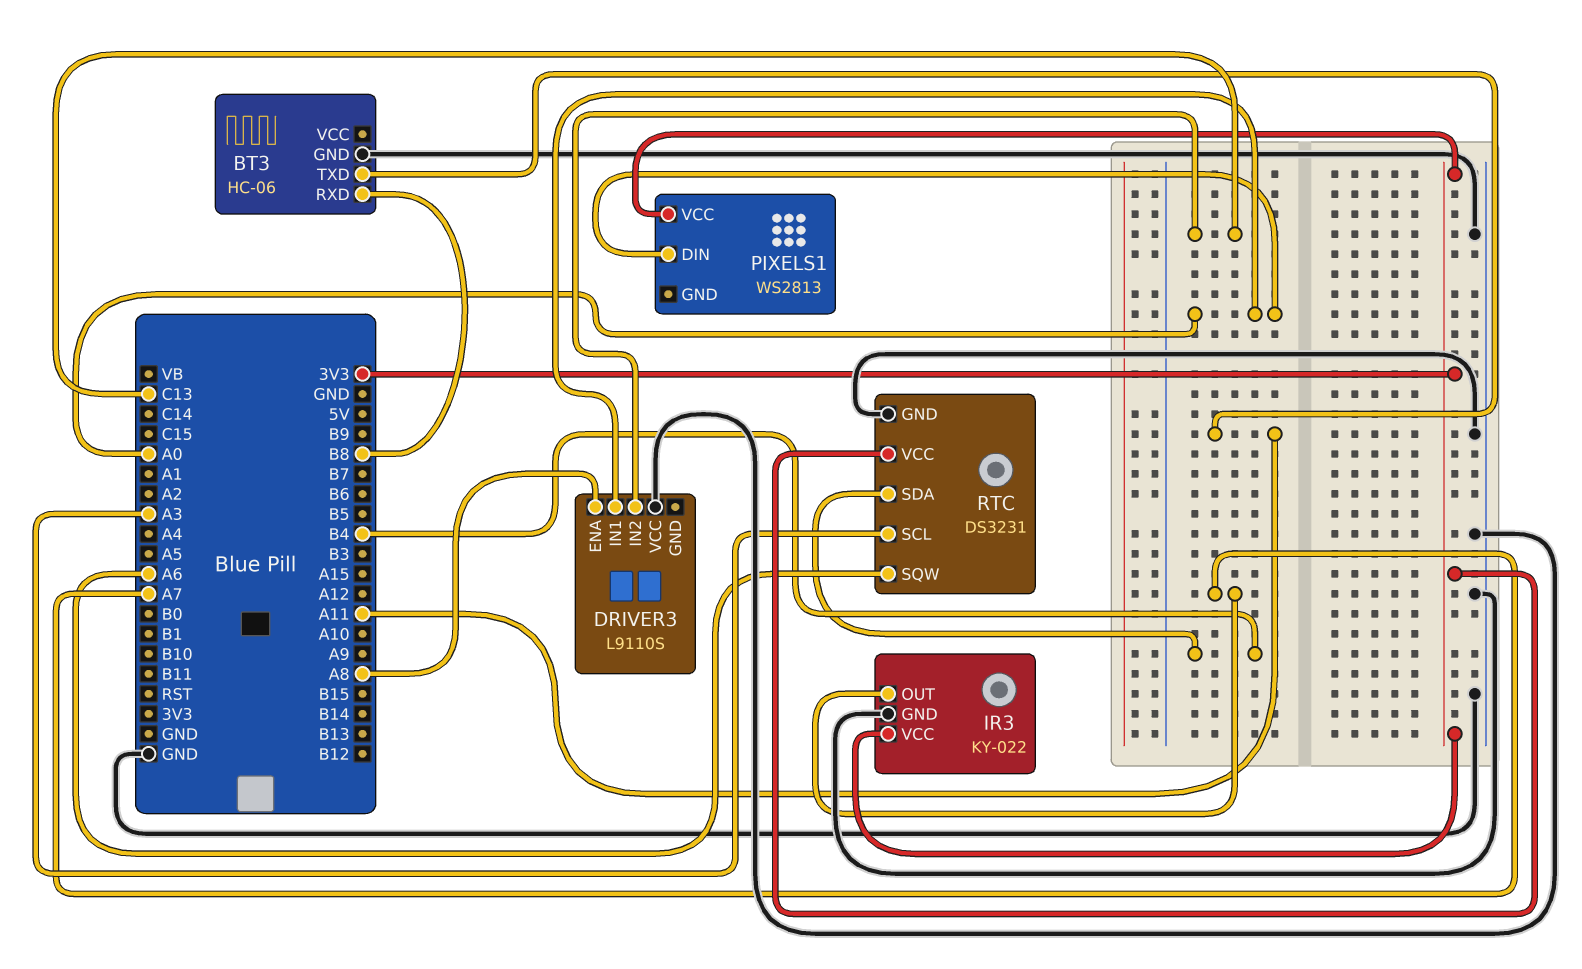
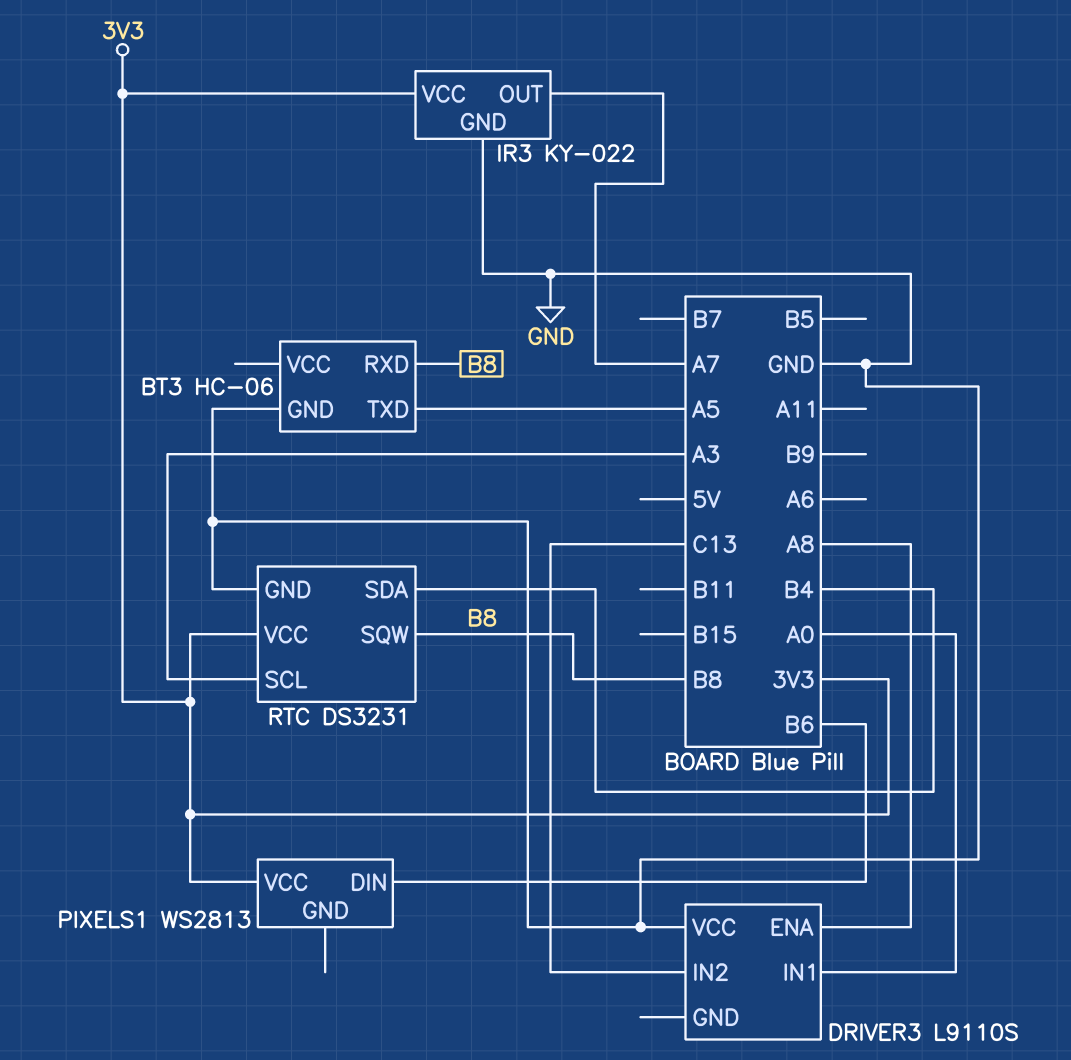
BT3 pin TXD: A11 -> A5
PIXELS1 pin DIN: A0 -> B6
RTC pin SQW: A6 -> B8

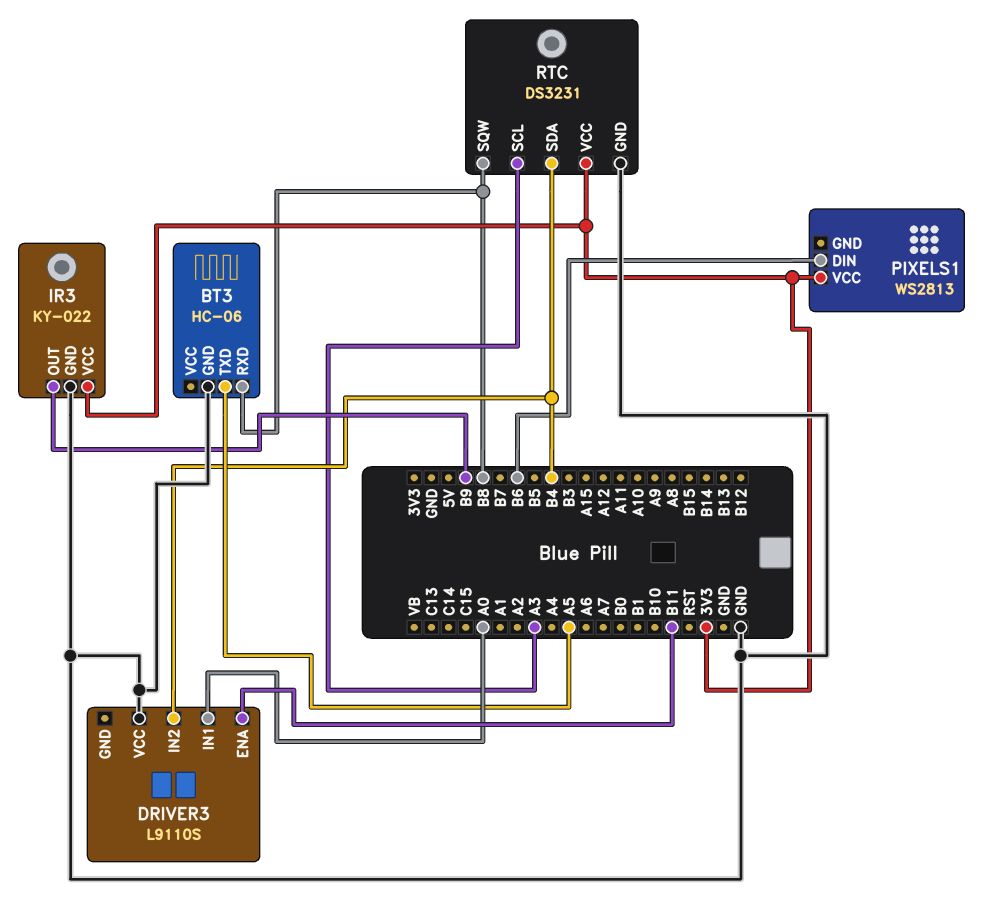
DRIVER3 pin ENA: A8 -> B11
DRIVER3 pin IN2: C13 -> B4
IR3 pin OUT: A7 -> B9

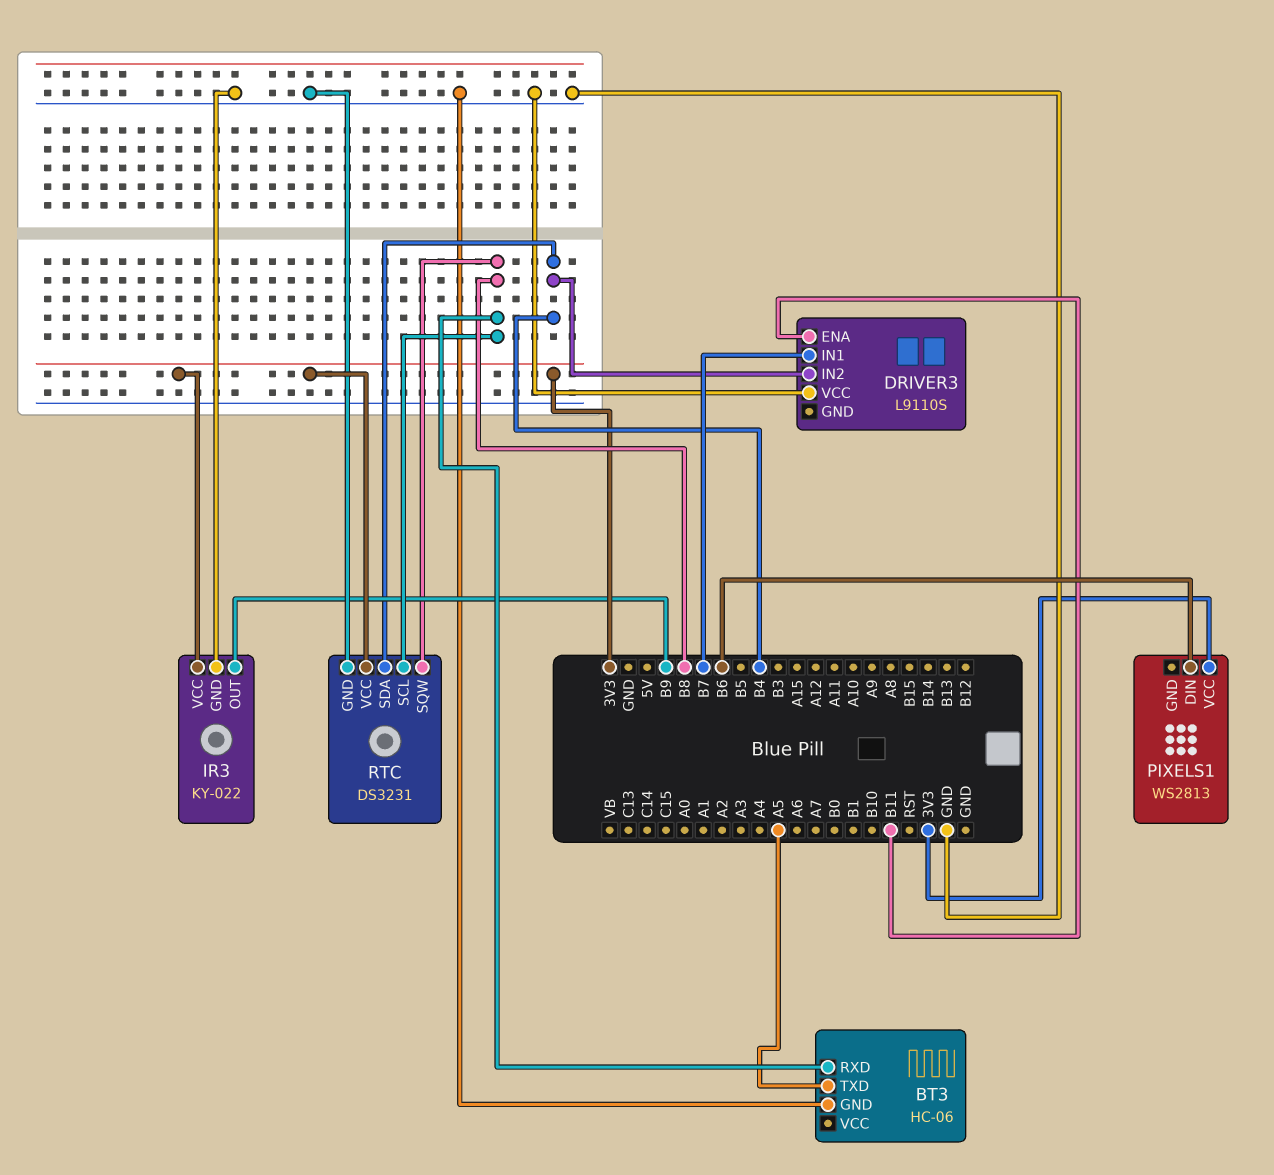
DRIVER3 pin IN1: A0 -> B7
RTC pin SCL: A3 -> B8

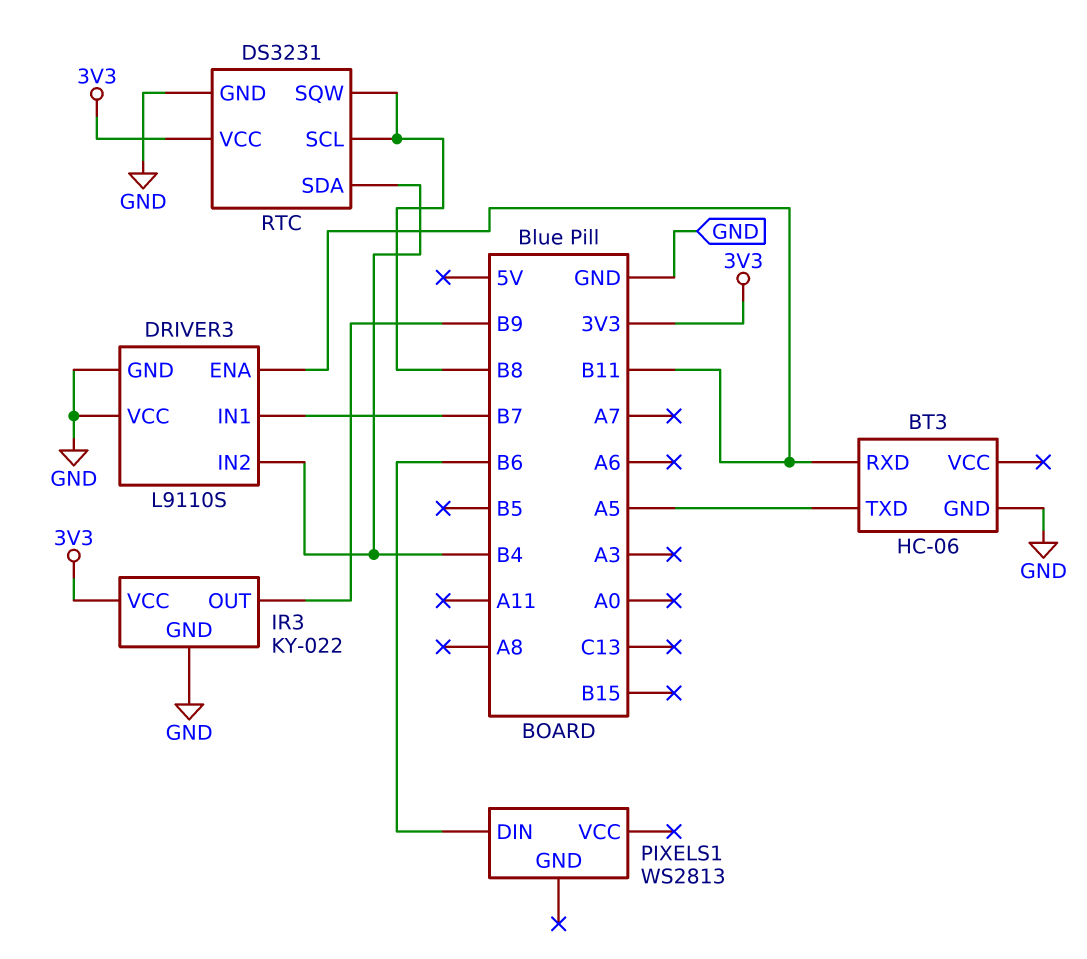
BT3 pin RXD: B8 -> B11
DRIVER3 pin GND: none -> GND
PIXELS1 pin VCC: 3V3 -> none

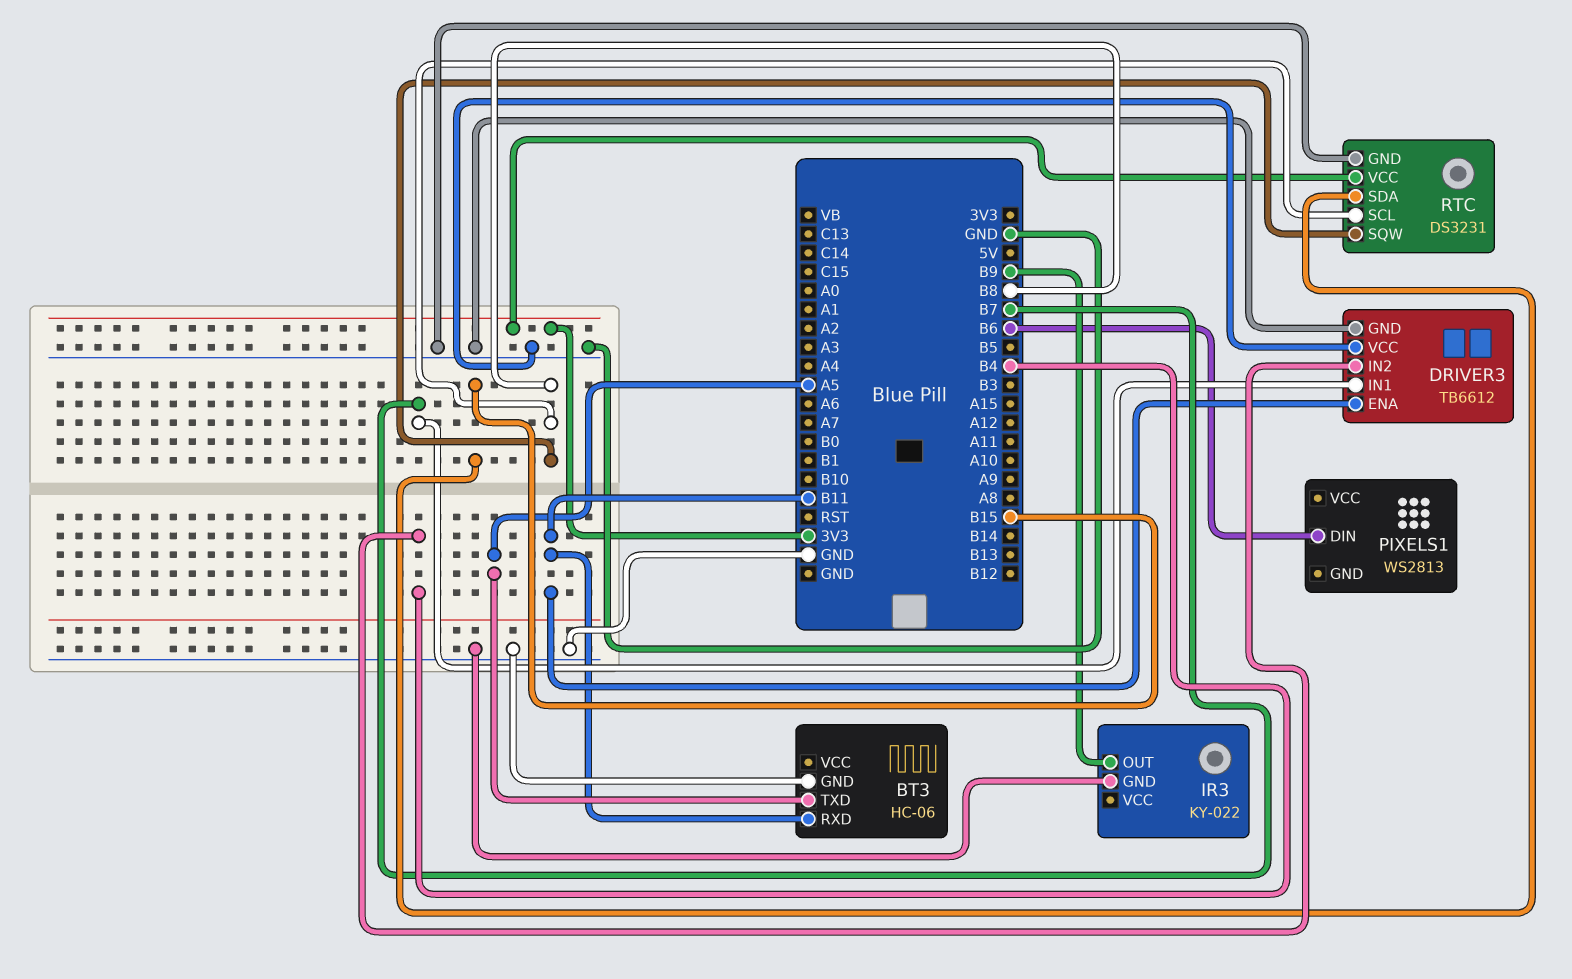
DRIVER3: L9110S -> TB6612
IR3 pin VCC: 3V3 -> none
RTC pin SDA: B4 -> B15

